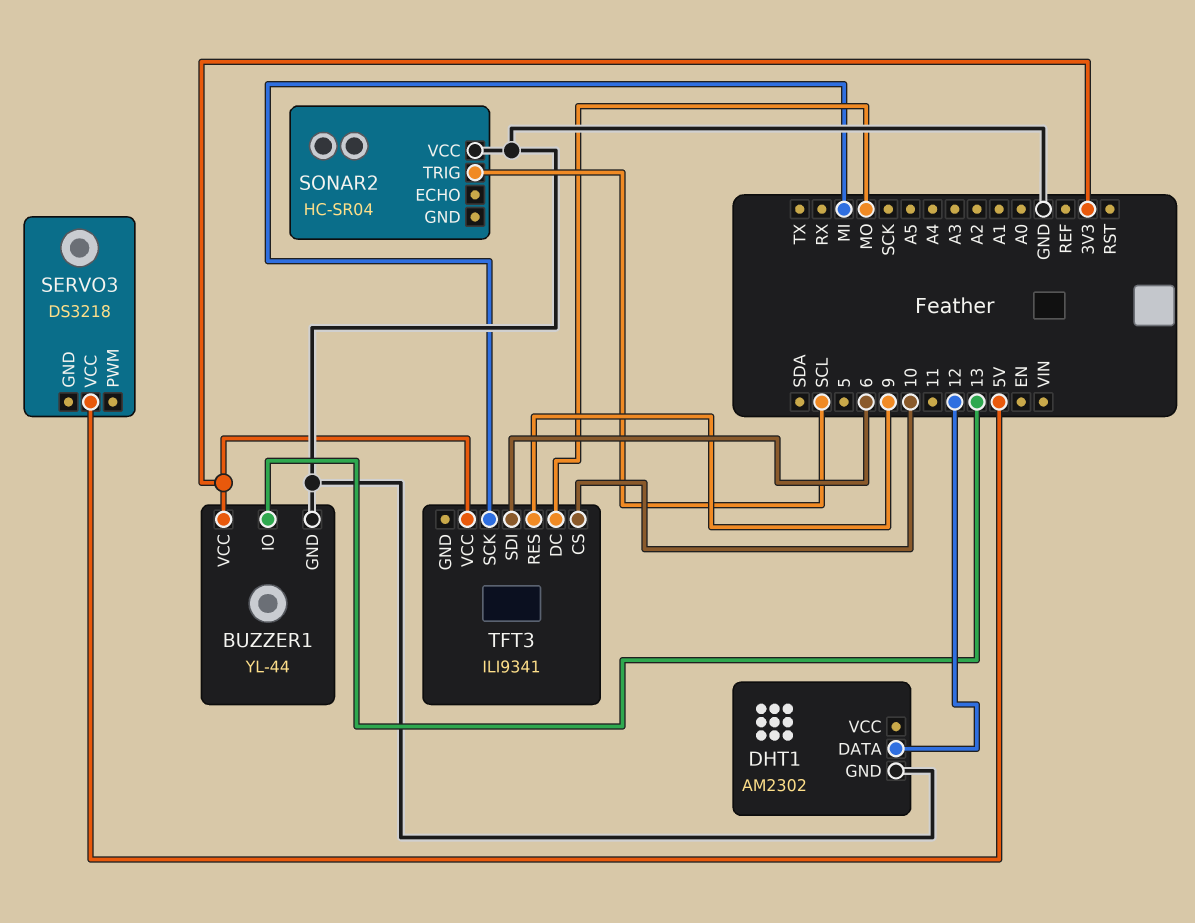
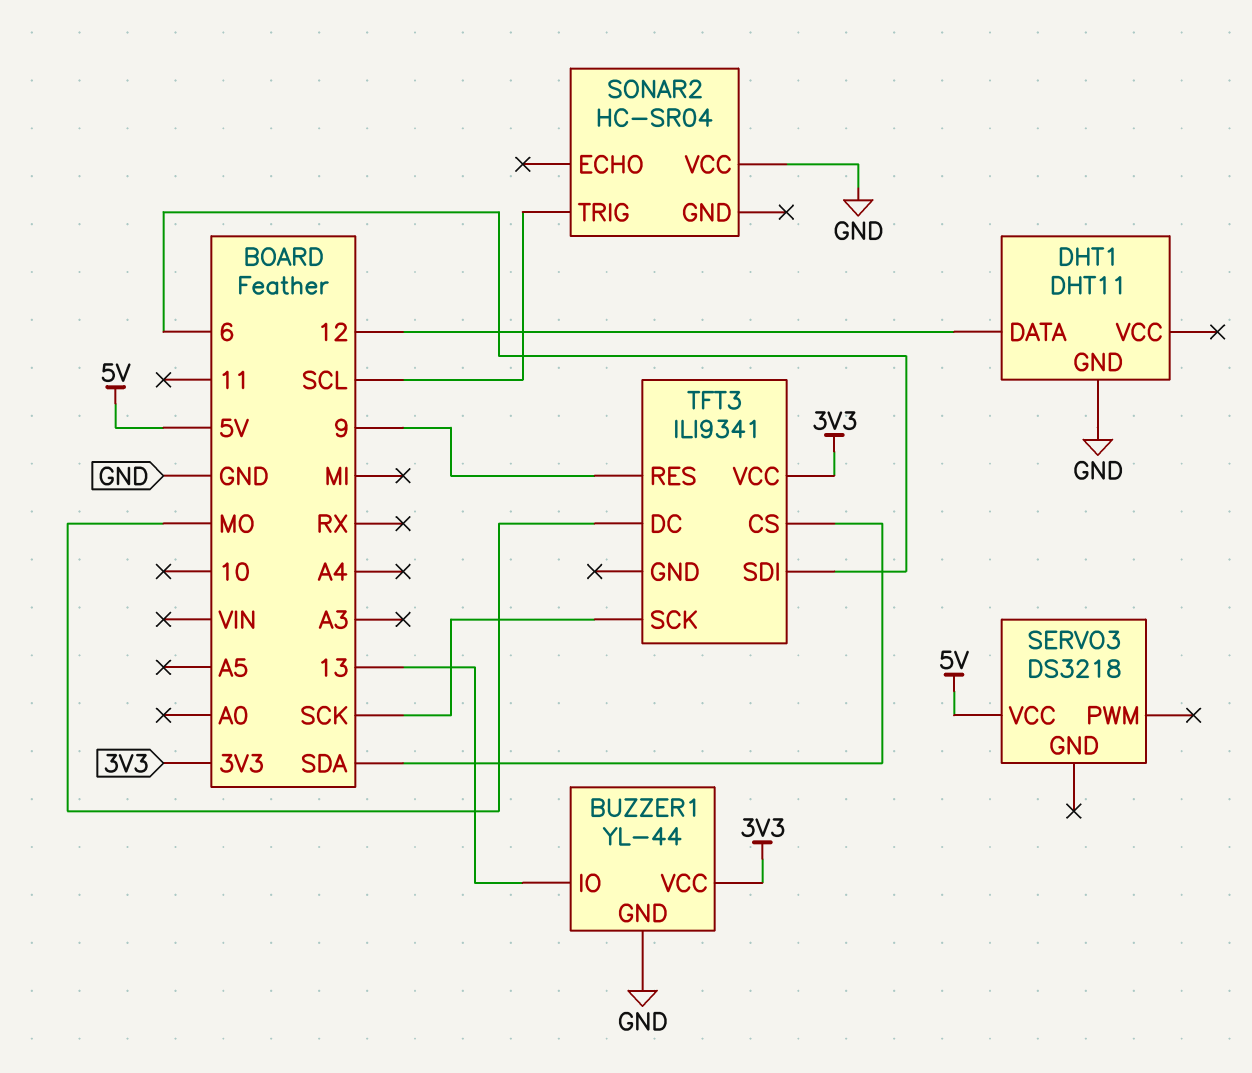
DHT1: AM2302 -> DHT11
TFT3 pin CS: 10 -> SDA
TFT3 pin SCK: MI -> SCK

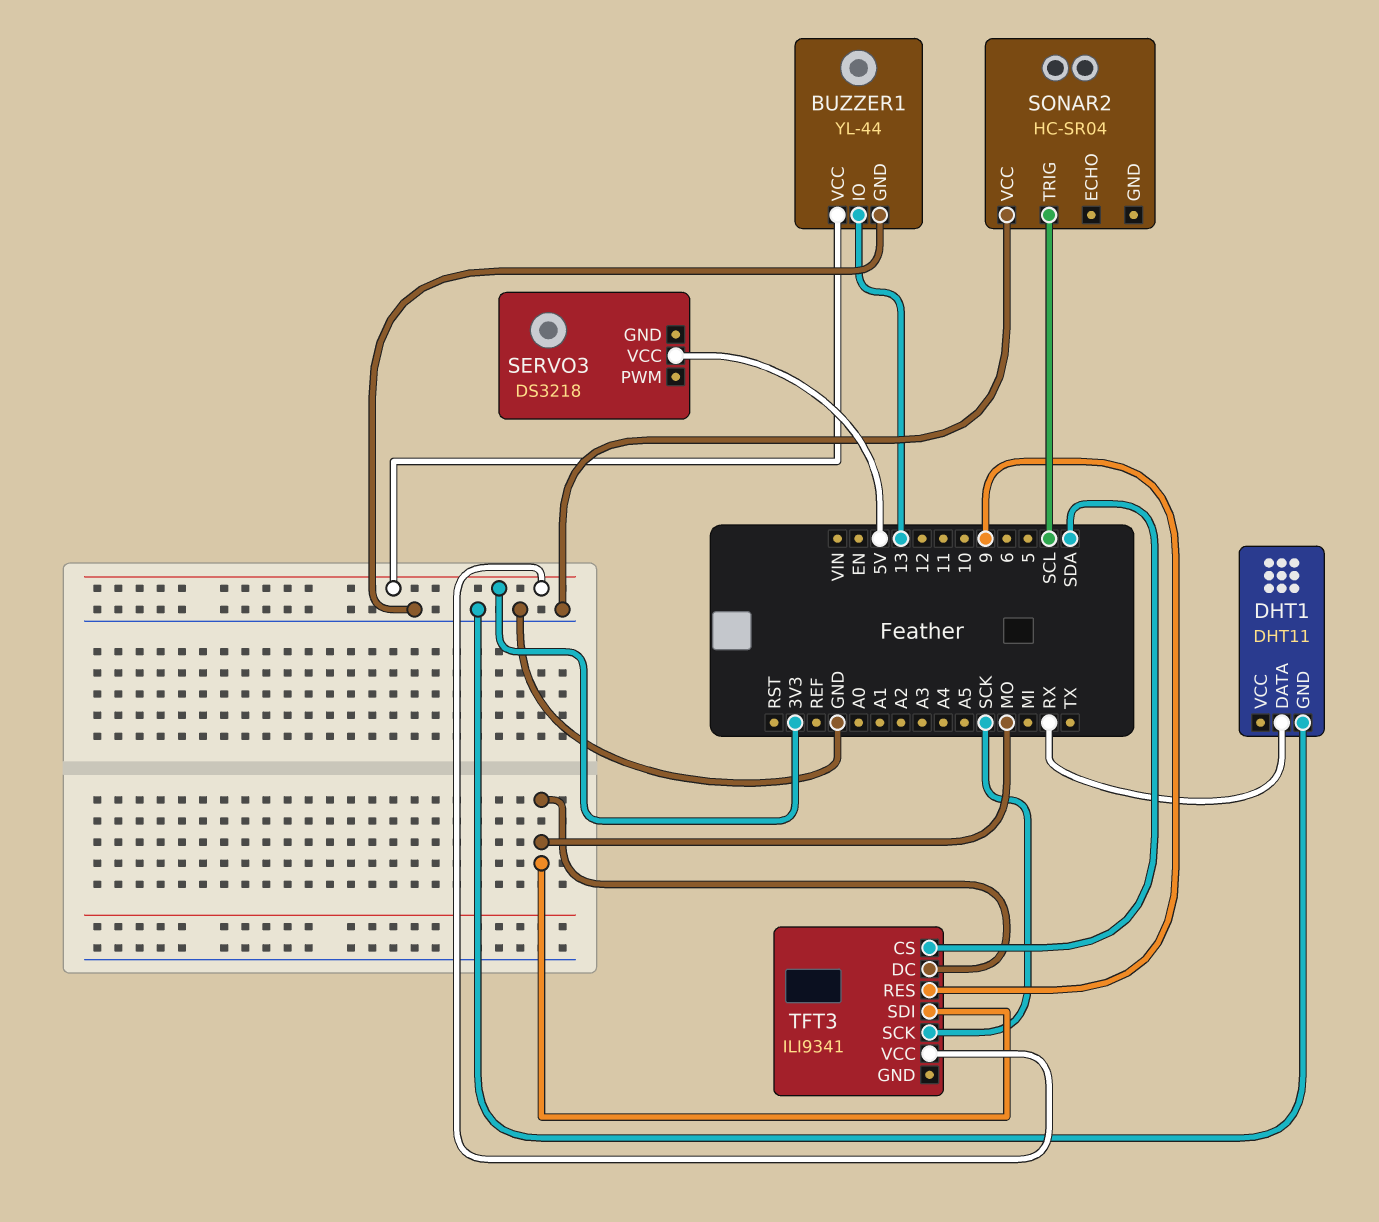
DHT1 pin DATA: 12 -> RX
TFT3 pin SDI: 6 -> MO

